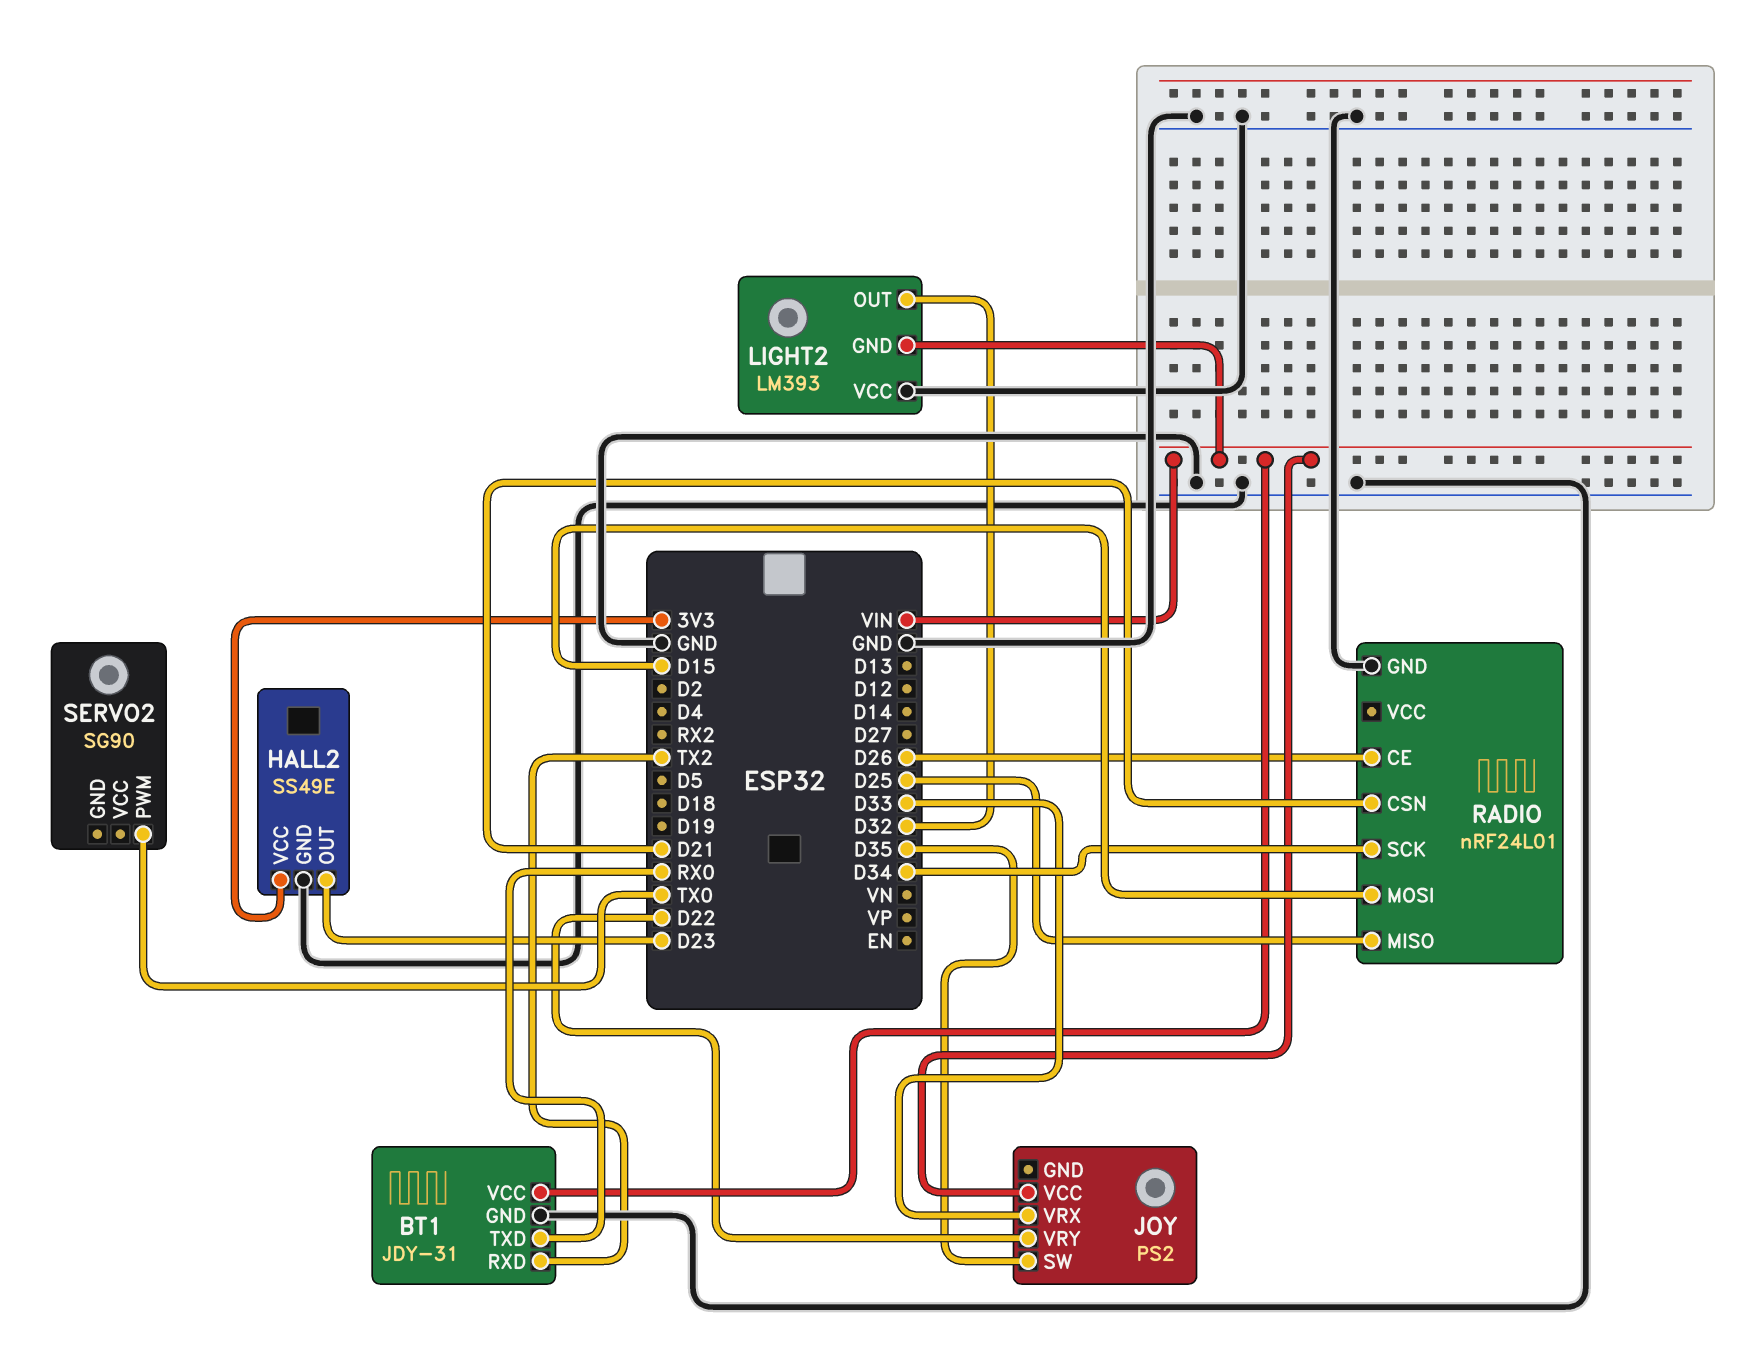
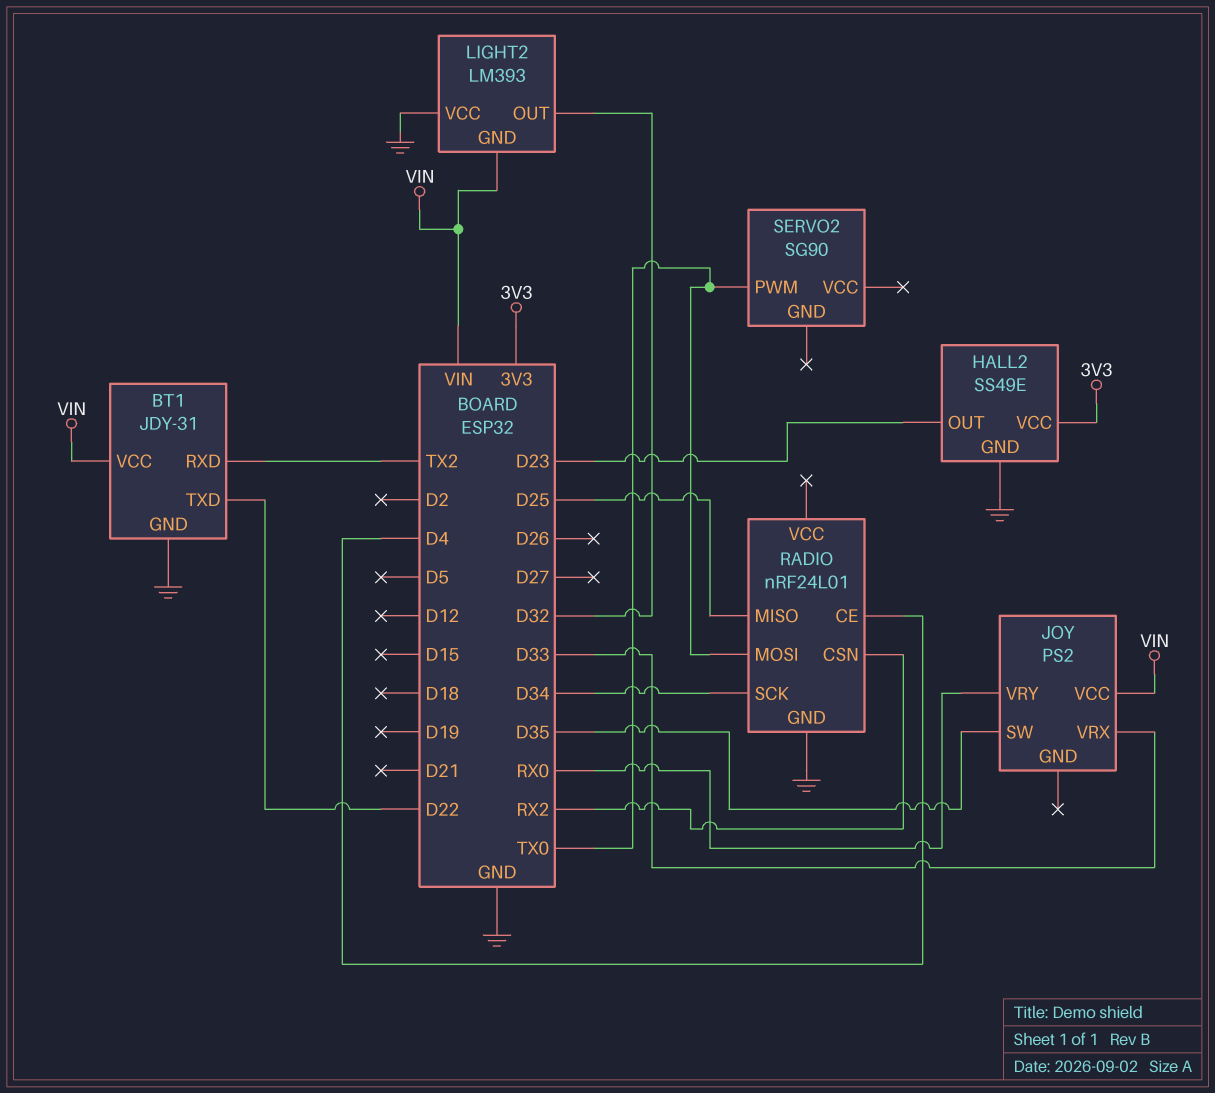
BT1 pin TXD: RX0 -> D22
JOY pin VRY: D22 -> RX0
RADIO pin CE: D26 -> D4
RADIO pin CSN: D21 -> RX2
RADIO pin MOSI: D15 -> TX0

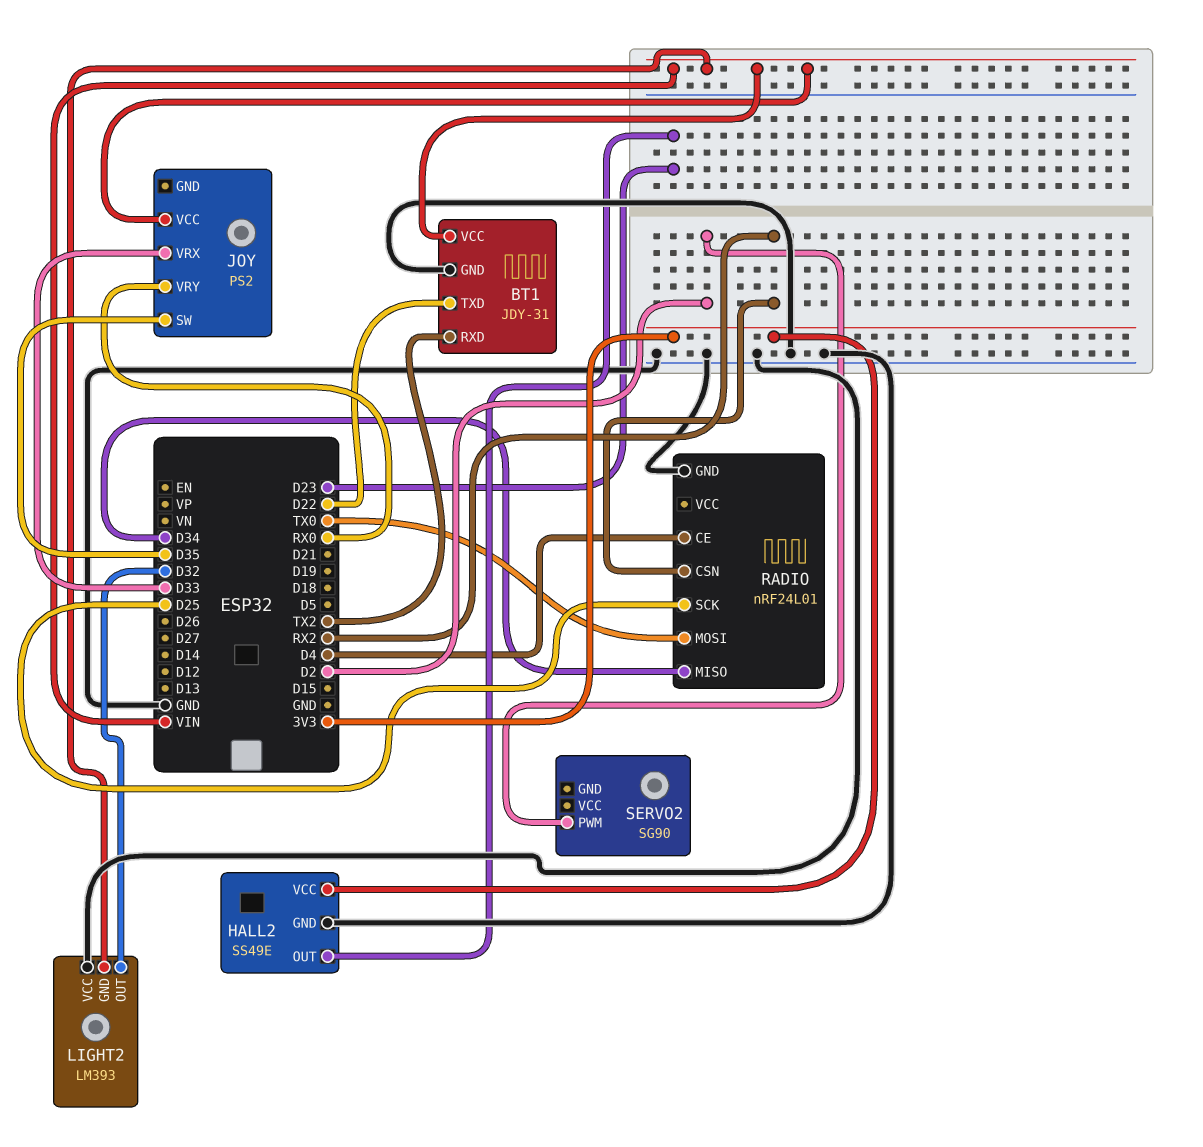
RADIO pin MISO: D25 -> D34
RADIO pin SCK: D34 -> D25
SERVO2 pin PWM: TX0 -> D2

